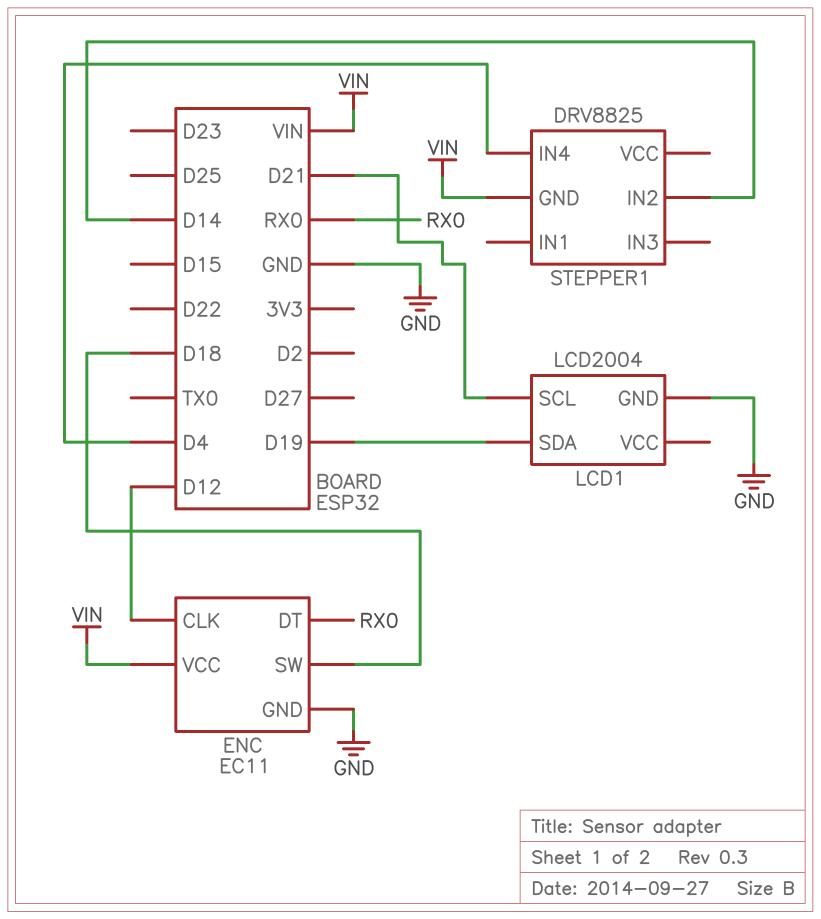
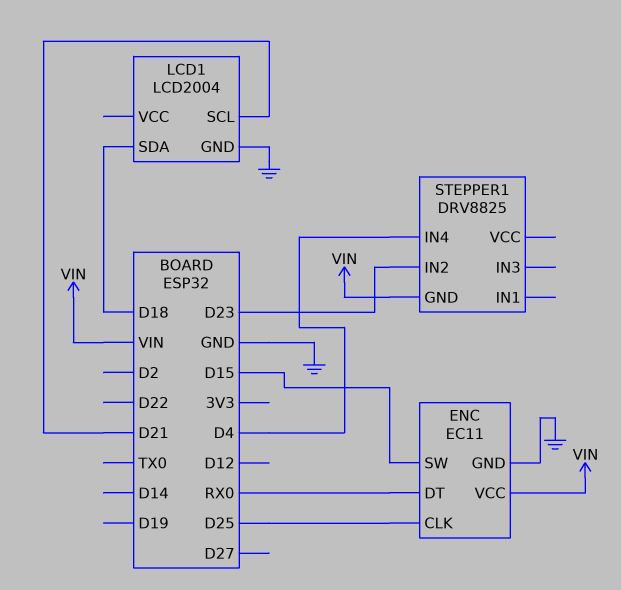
ENC pin CLK: D12 -> D25
ENC pin SW: D18 -> D15
LCD1 pin SDA: D19 -> D18
STEPPER1 pin IN2: D14 -> D23

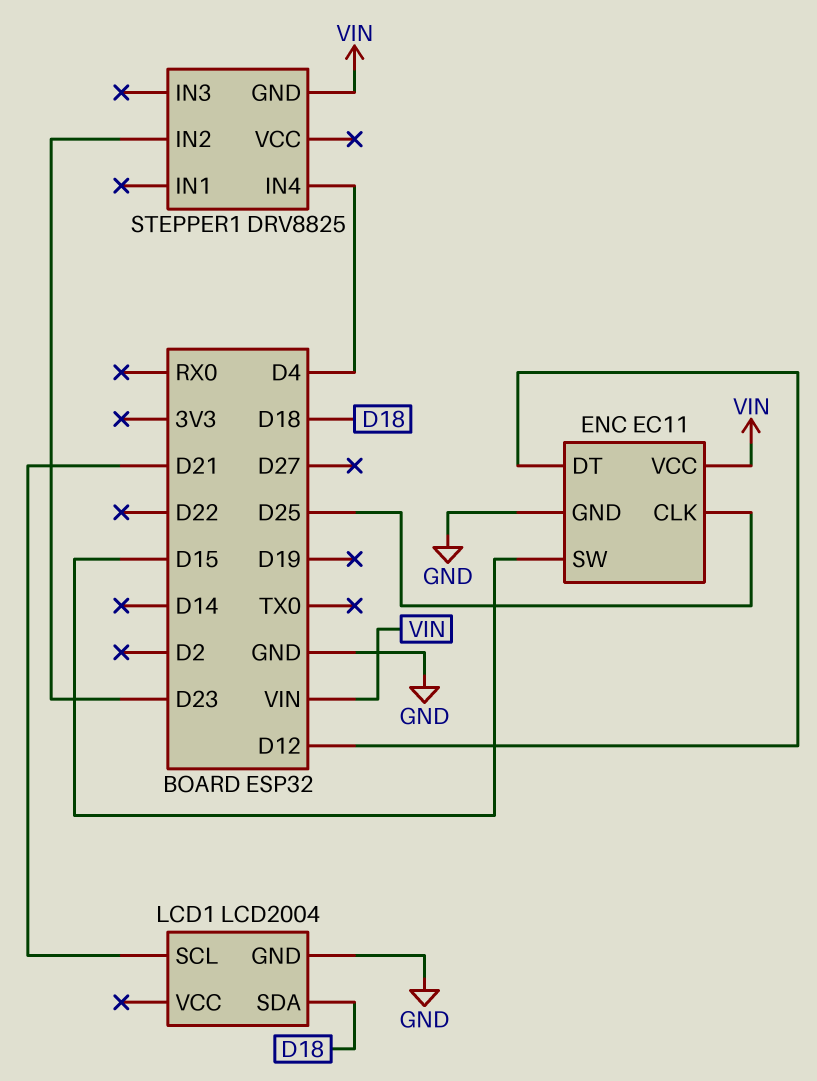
ENC pin DT: RX0 -> D12

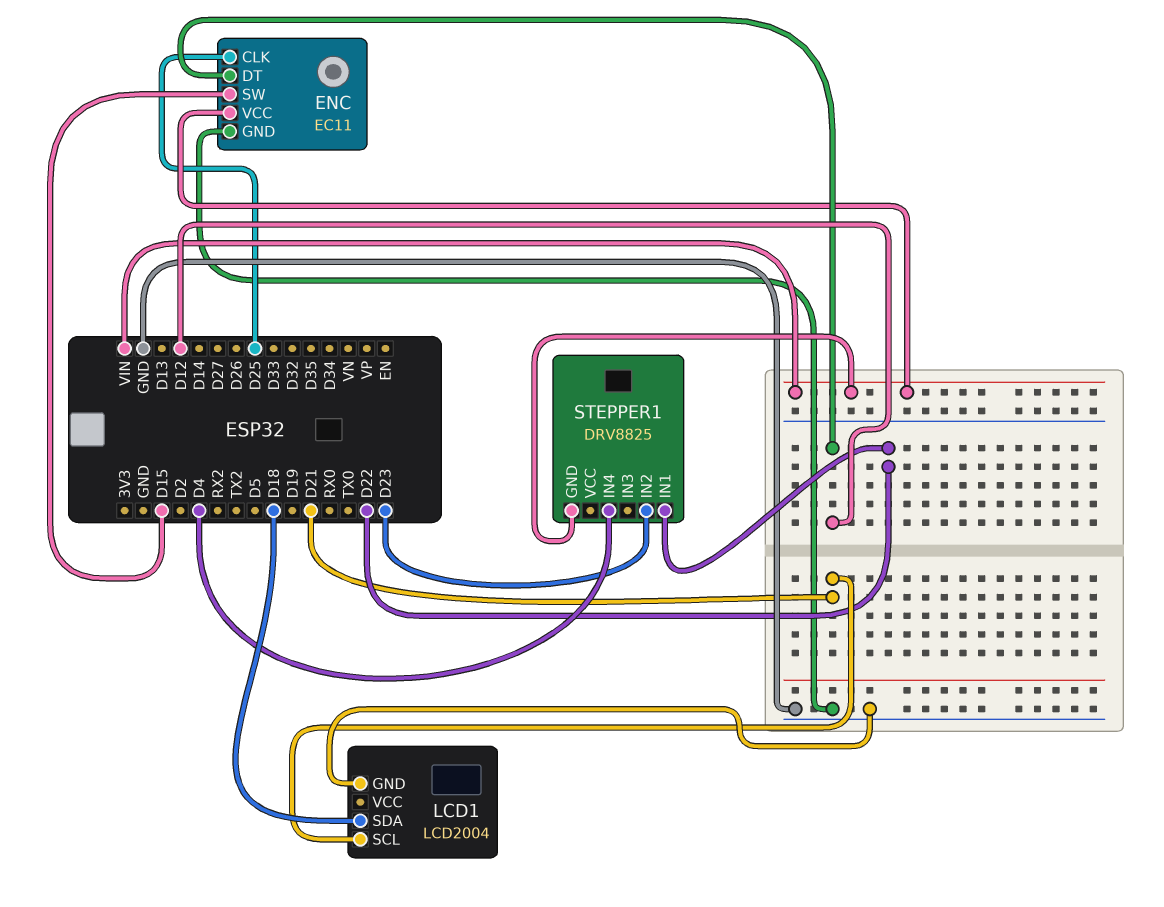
STEPPER1 pin IN1: none -> D22

